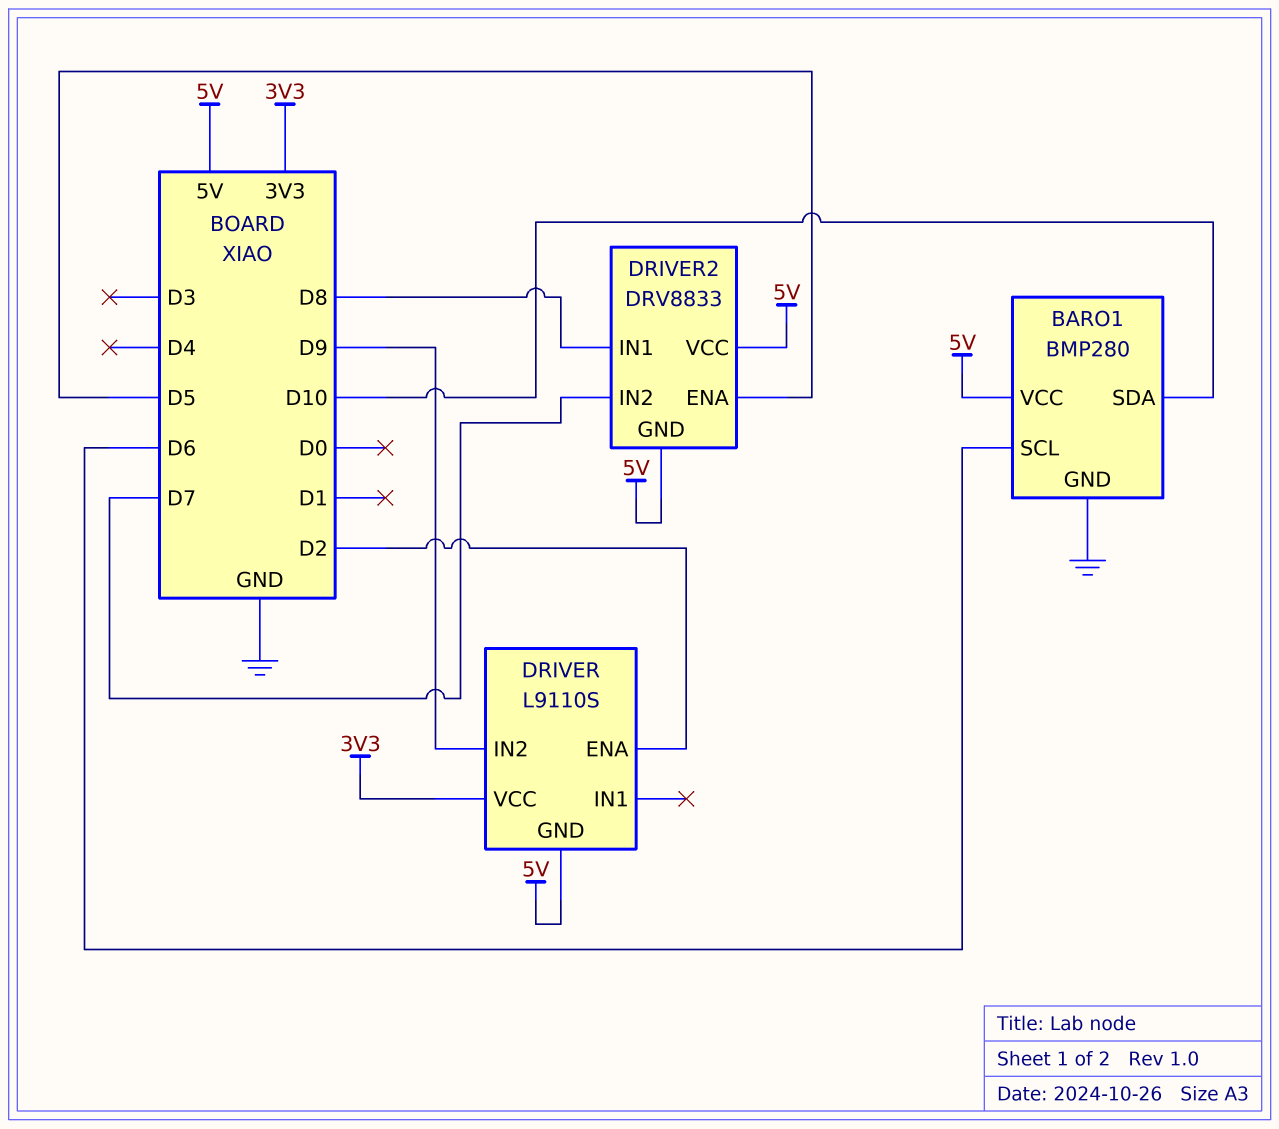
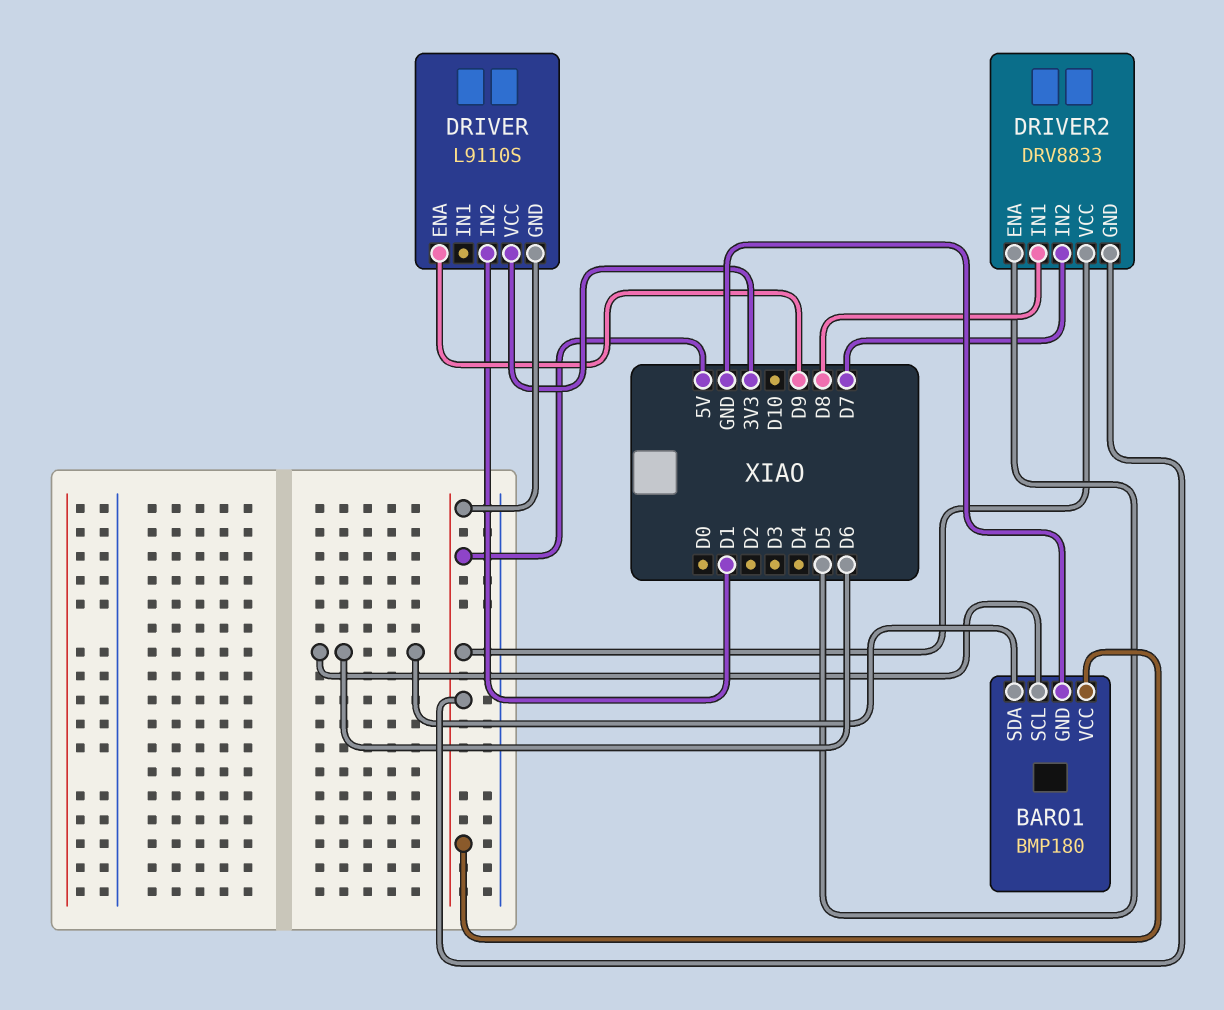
BARO1: BMP280 -> BMP180
BARO1 pin SDA: D10 -> D6
DRIVER pin ENA: D2 -> D9
DRIVER pin IN2: D9 -> D1

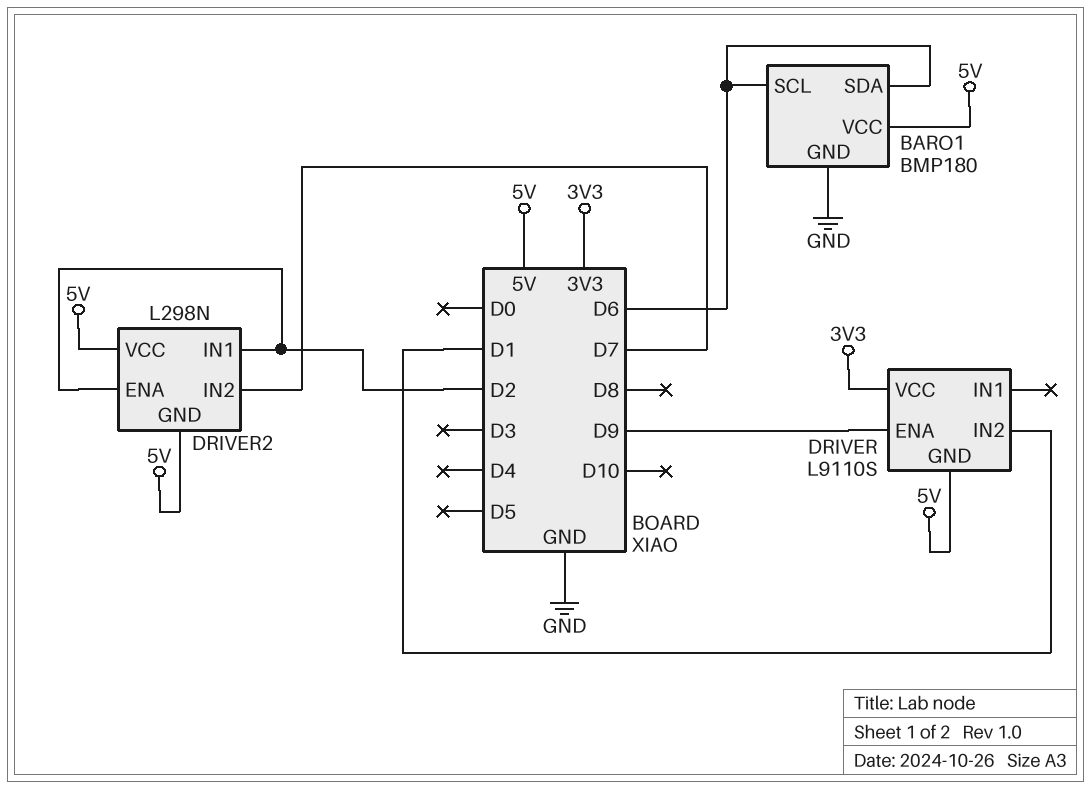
DRIVER2: DRV8833 -> L298N
DRIVER2 pin ENA: D5 -> D2
DRIVER2 pin IN1: D8 -> D2

